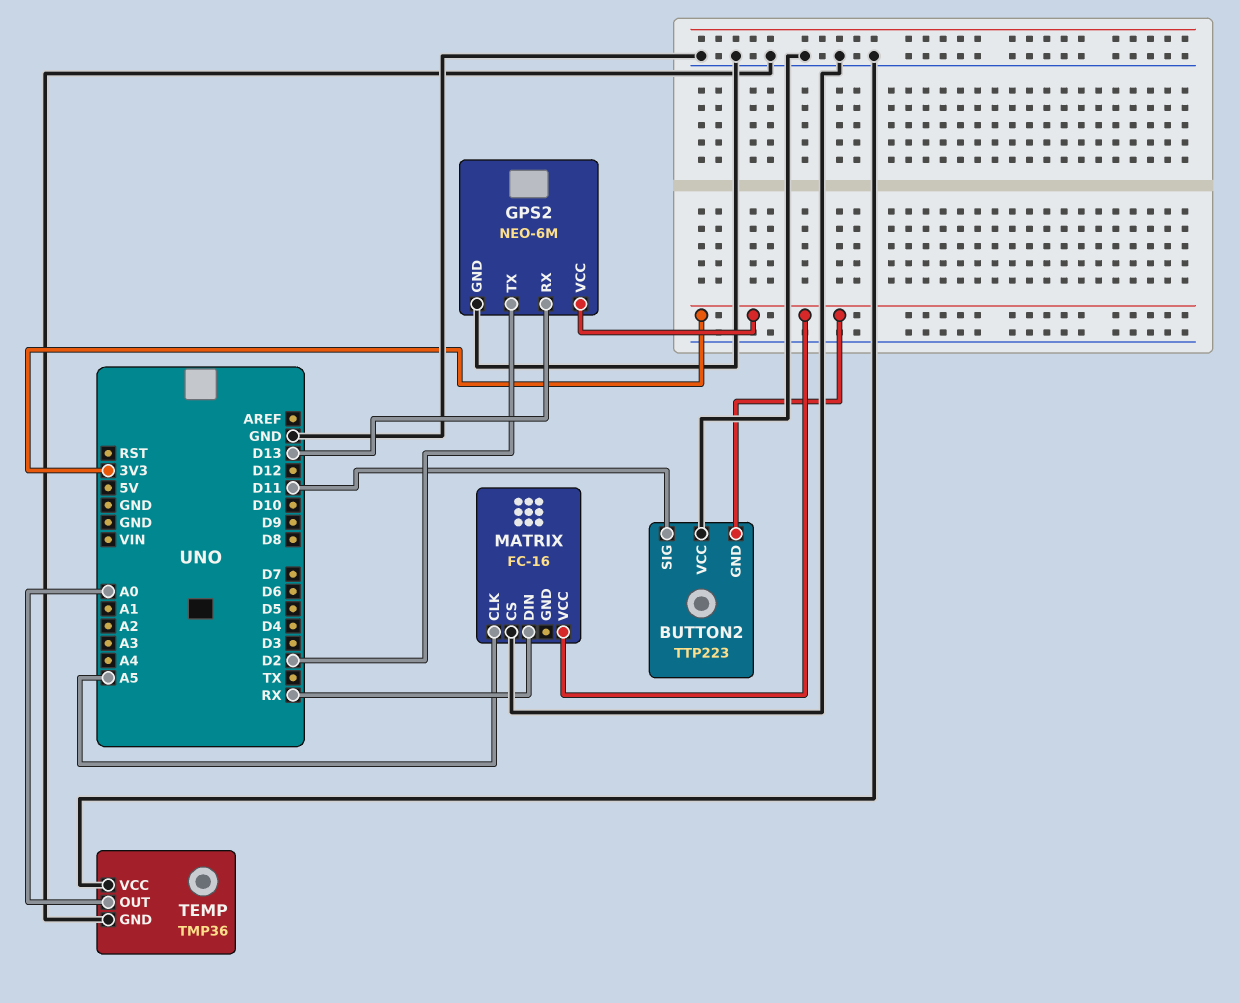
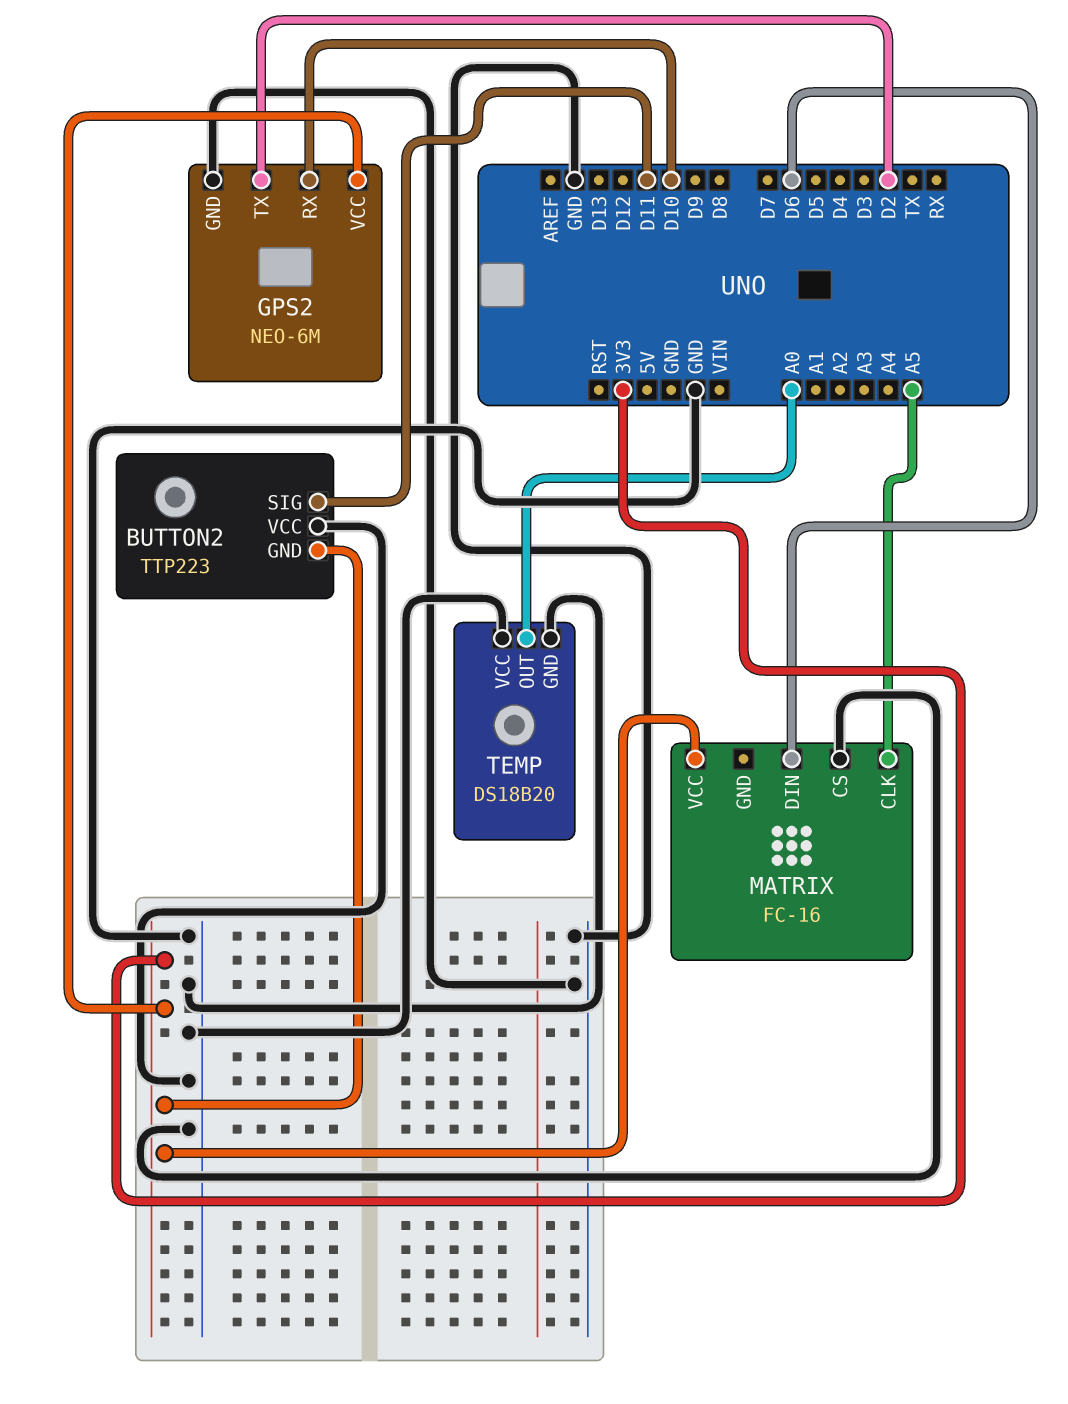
GPS2 pin RX: D13 -> D10
MATRIX pin DIN: RX -> D6
TEMP: TMP36 -> DS18B20

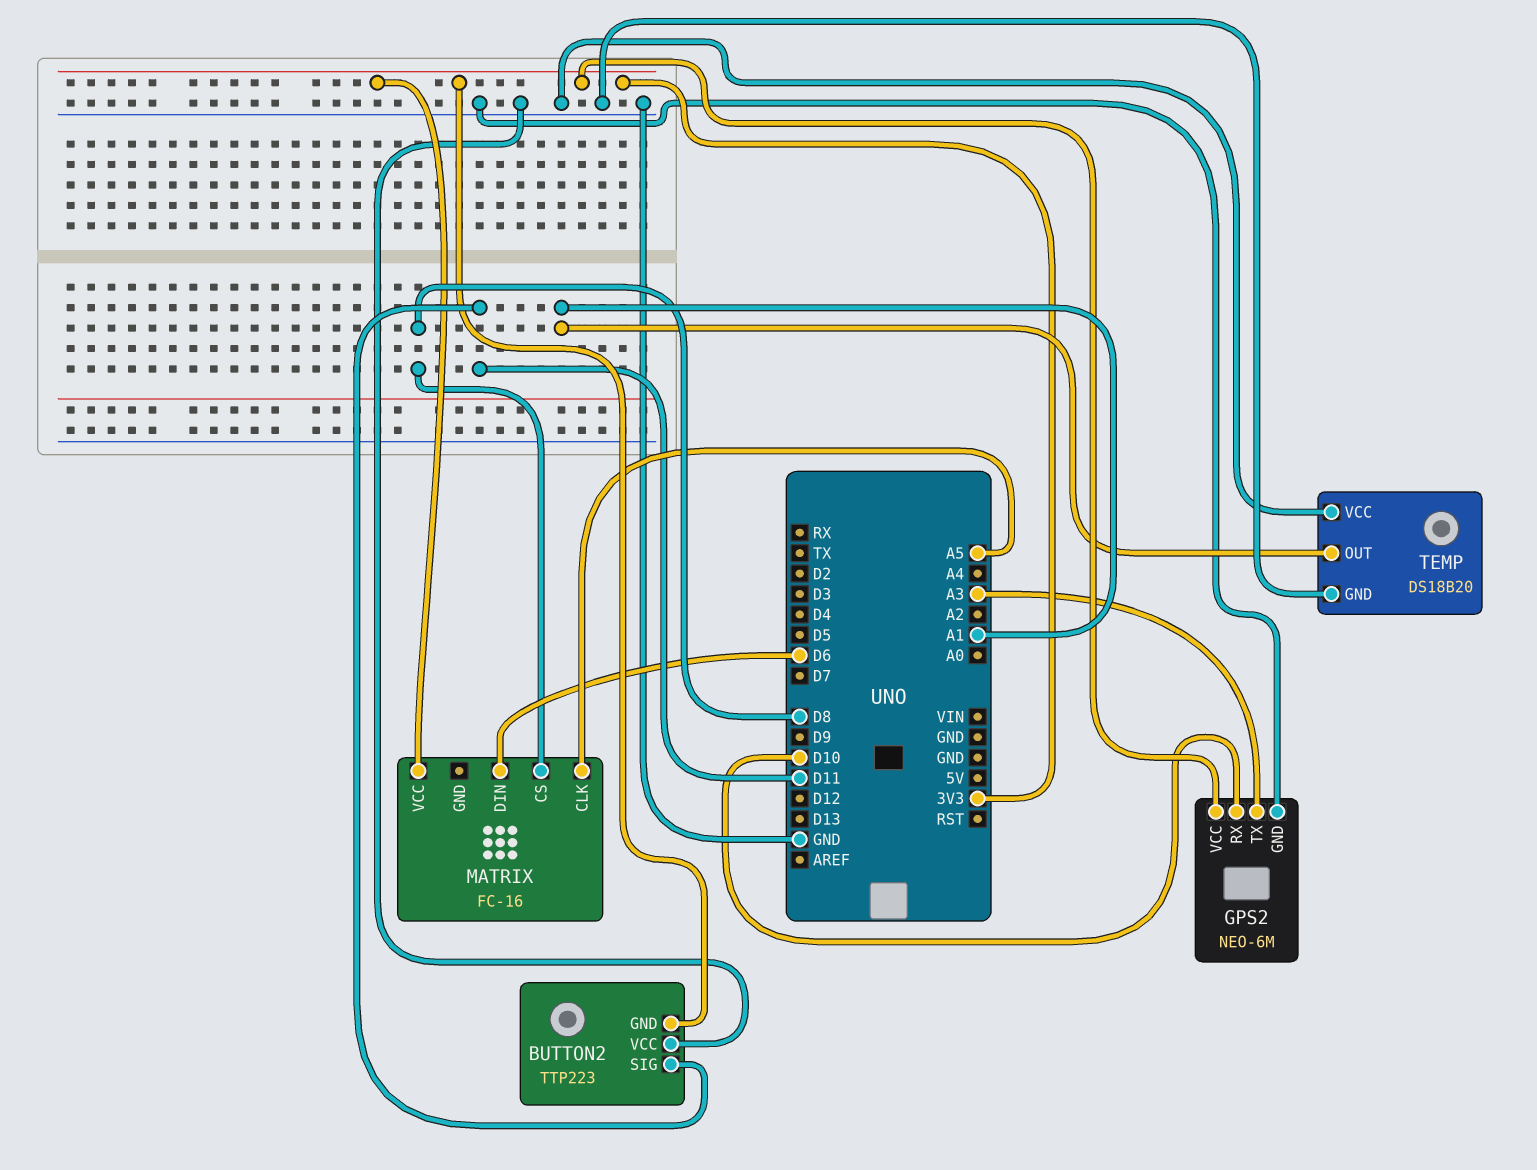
GPS2 pin TX: D2 -> A3
MATRIX pin CS: GND -> D8
TEMP pin OUT: A0 -> A1

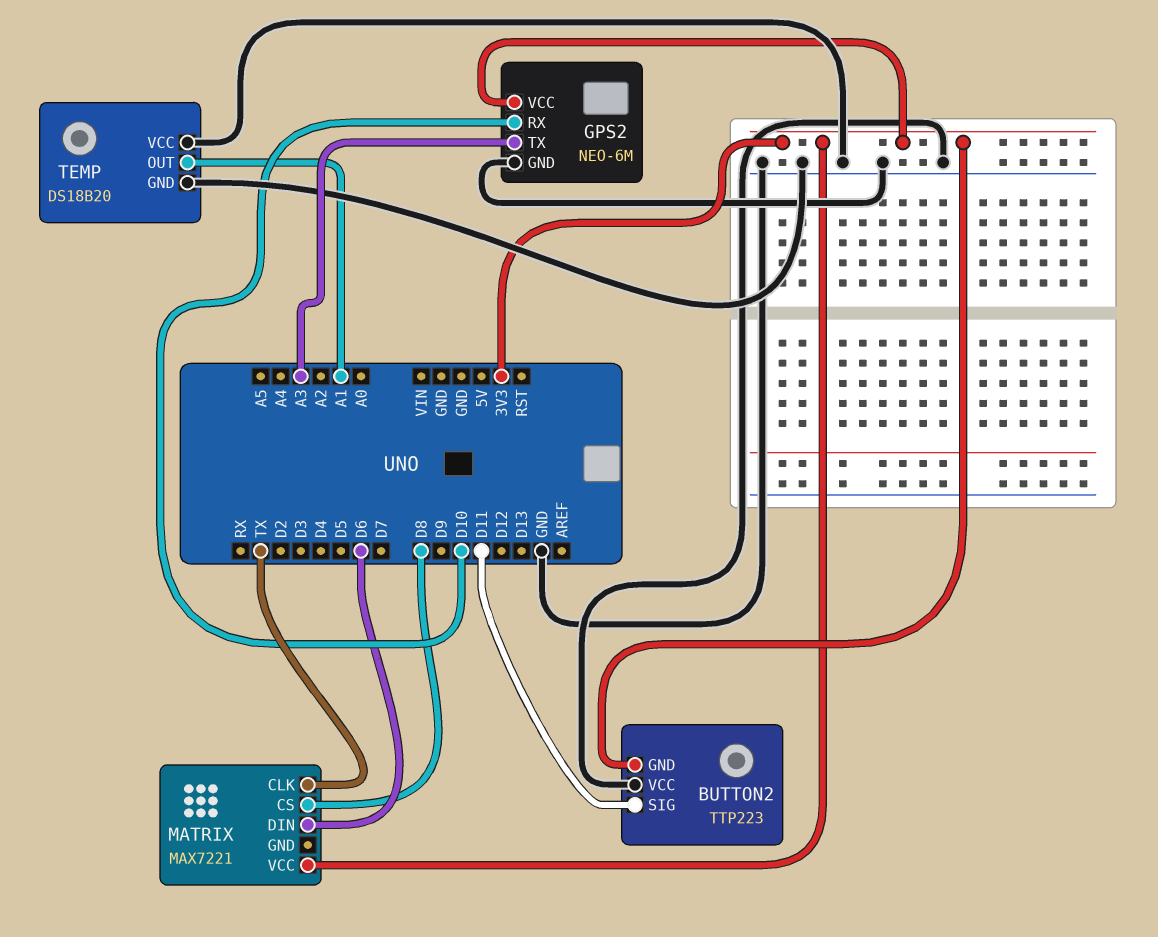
MATRIX: FC-16 -> MAX7221
MATRIX pin CLK: A5 -> TX

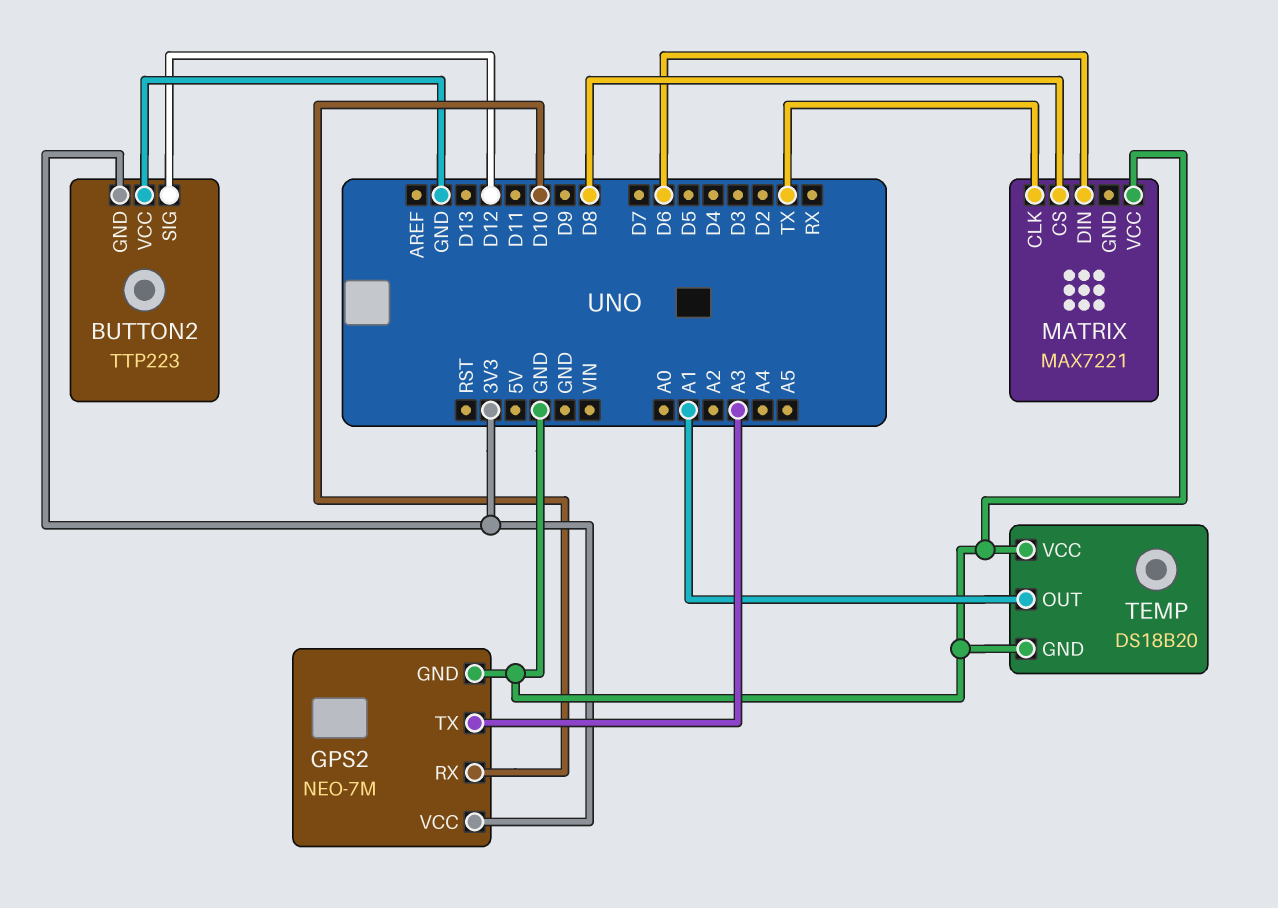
BUTTON2 pin SIG: D11 -> D12
GPS2: NEO-6M -> NEO-7M
MATRIX pin VCC: 3V3 -> GND

